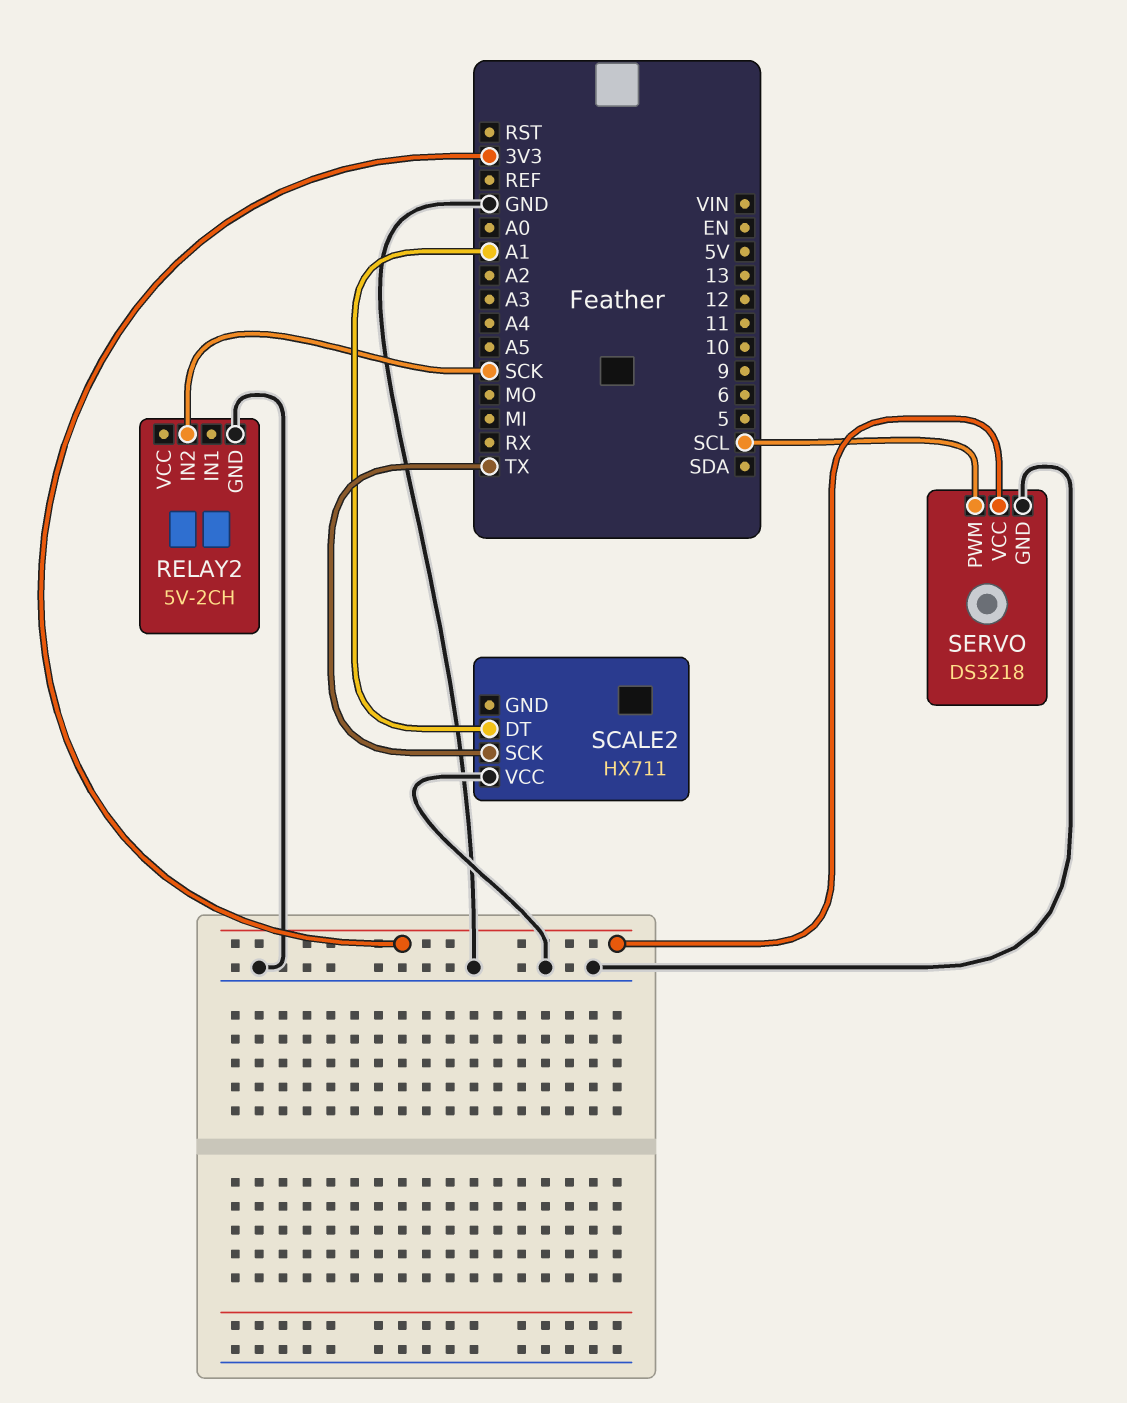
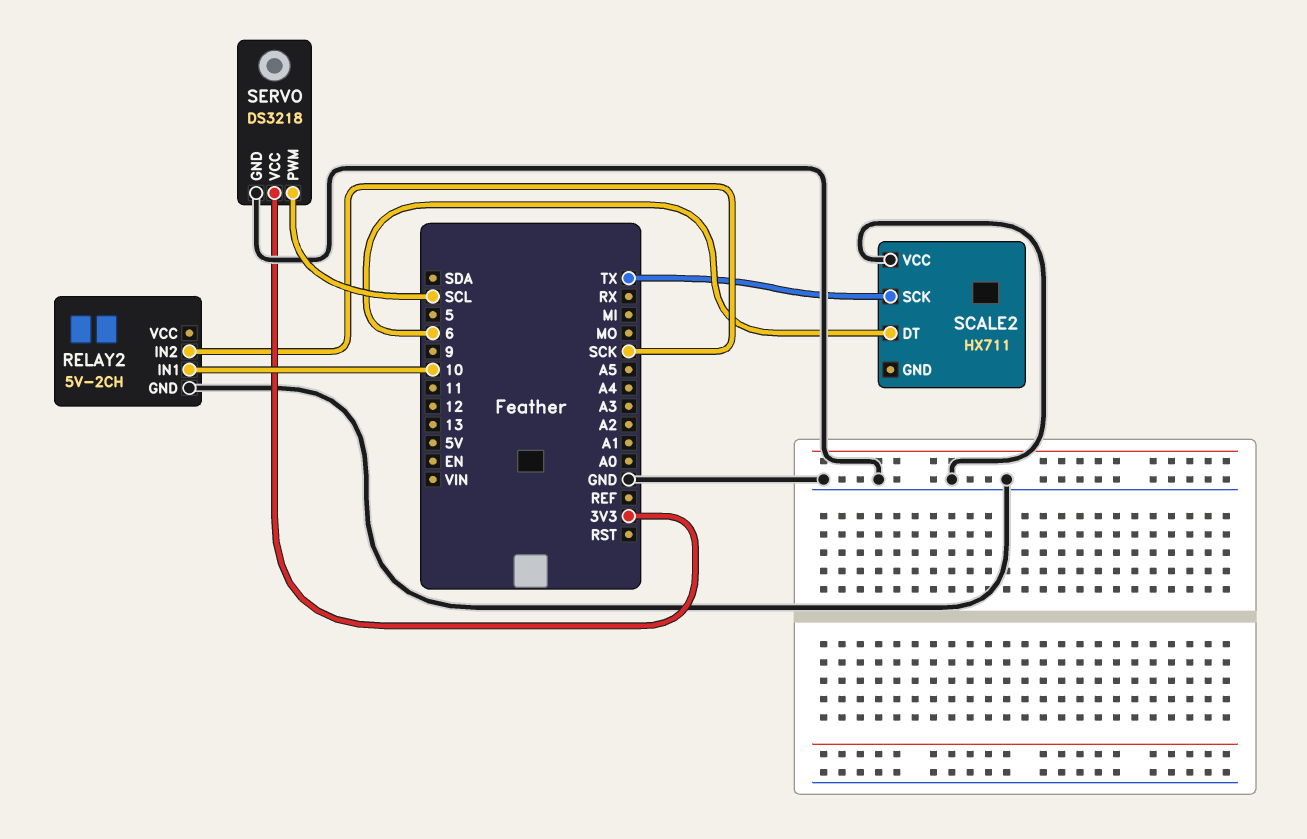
RELAY2 pin IN1: none -> 10
SCALE2 pin DT: A1 -> 6

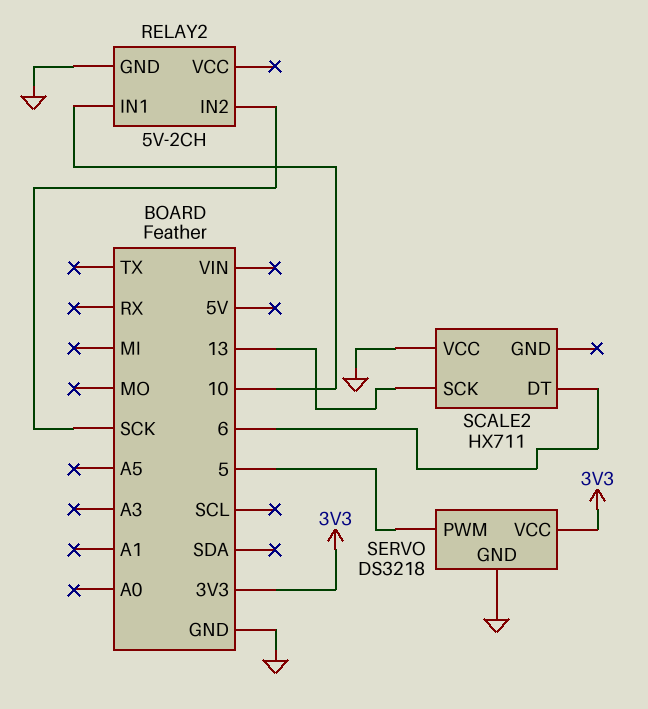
SCALE2 pin SCK: TX -> 13
SERVO pin PWM: SCL -> 5

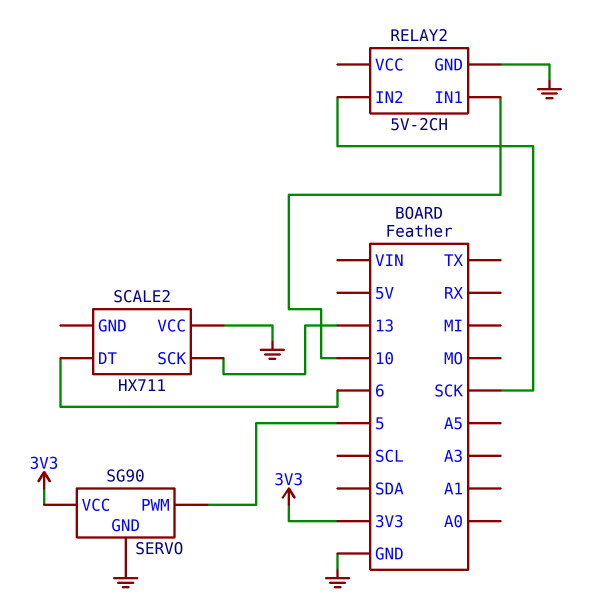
SERVO: DS3218 -> SG90

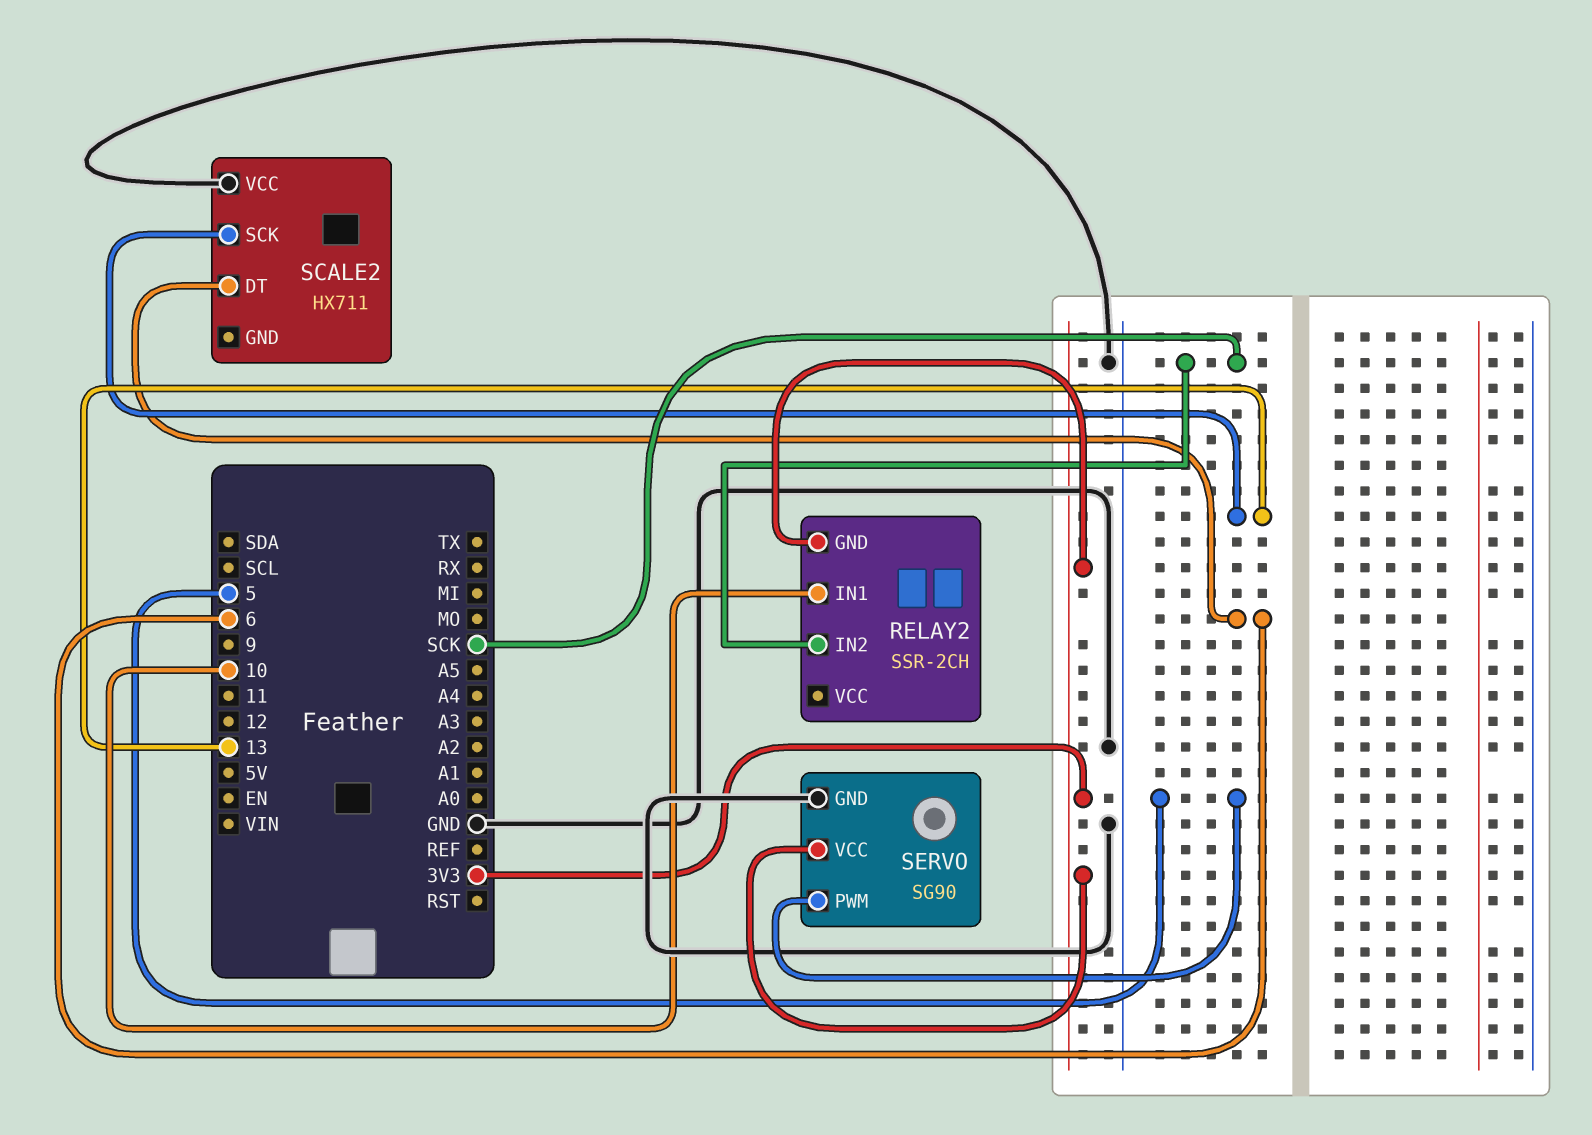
RELAY2: 5V-2CH -> SSR-2CH
RELAY2 pin GND: GND -> 3V3

